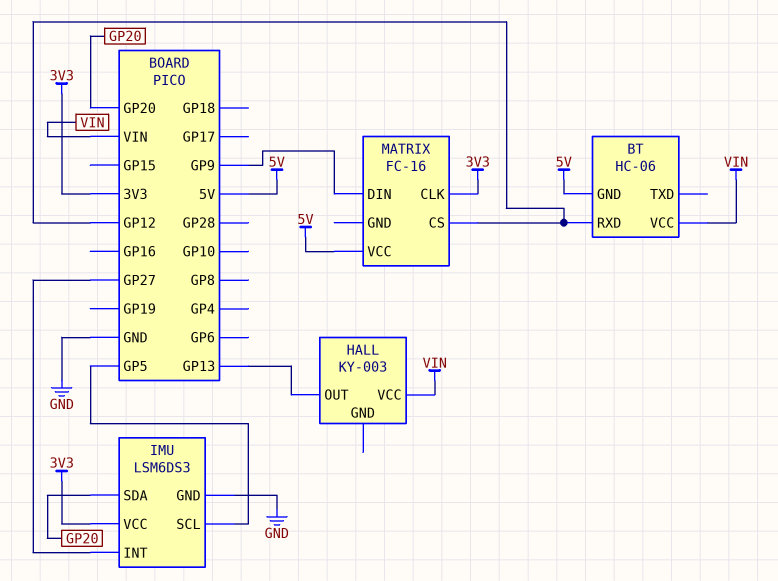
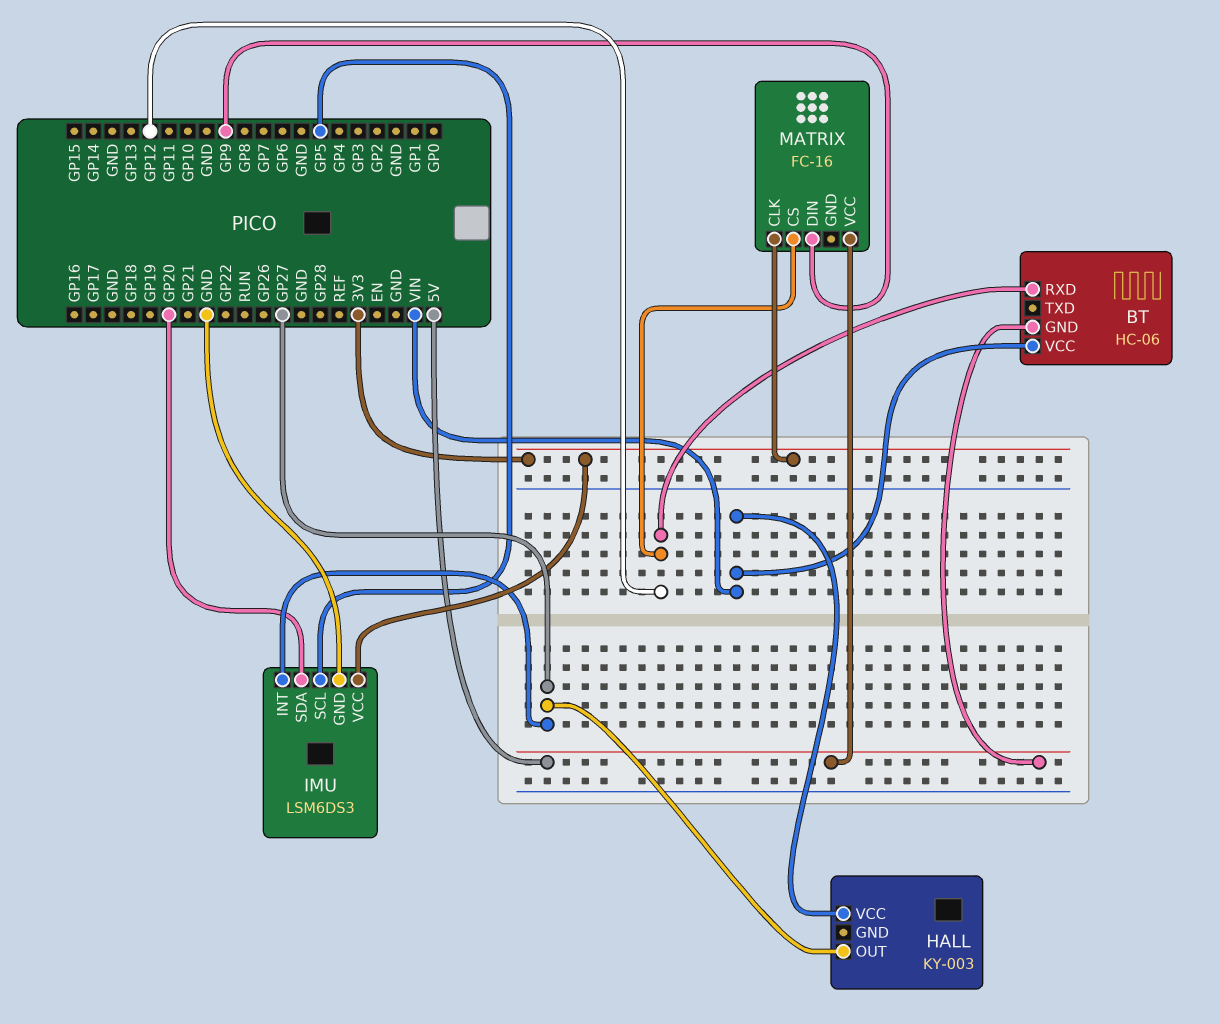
HALL pin OUT: GP13 -> GP27

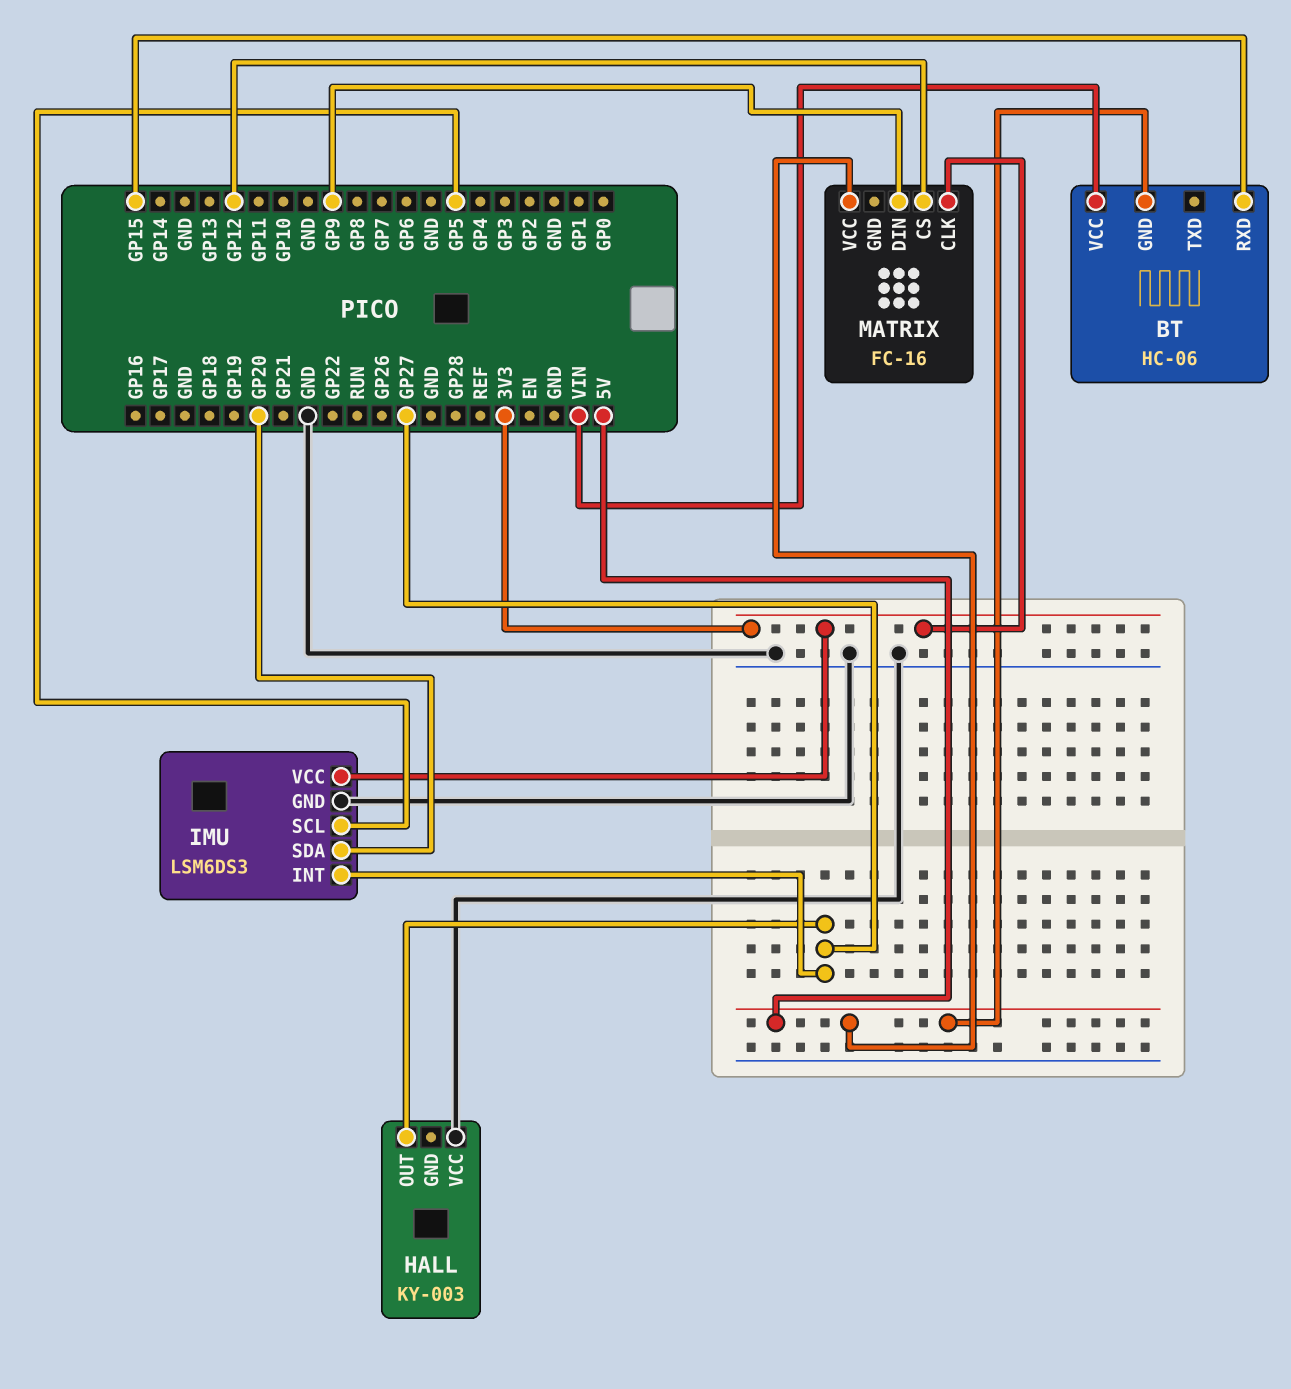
BT pin RXD: GP12 -> GP15
HALL pin VCC: VIN -> GND

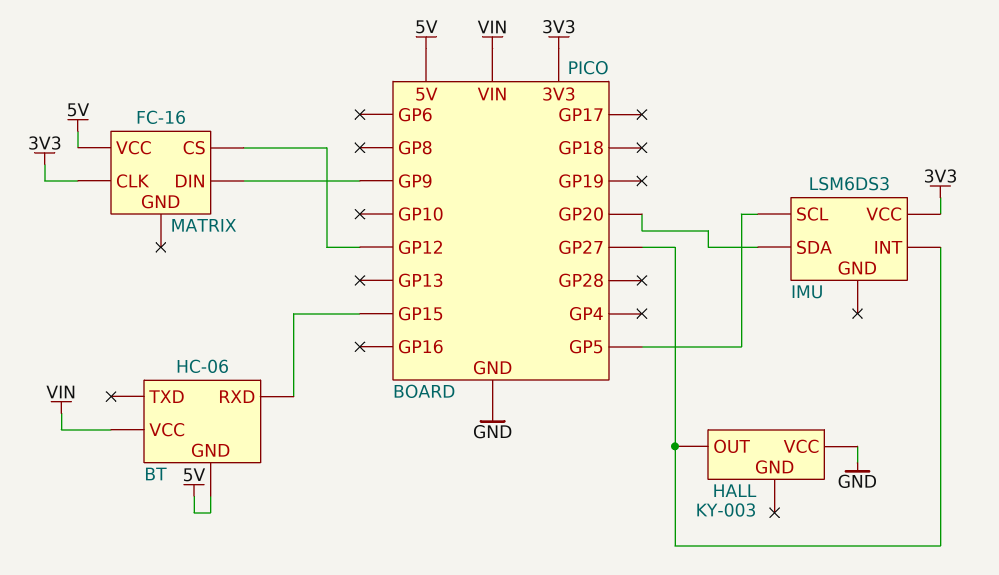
IMU pin GND: GND -> none

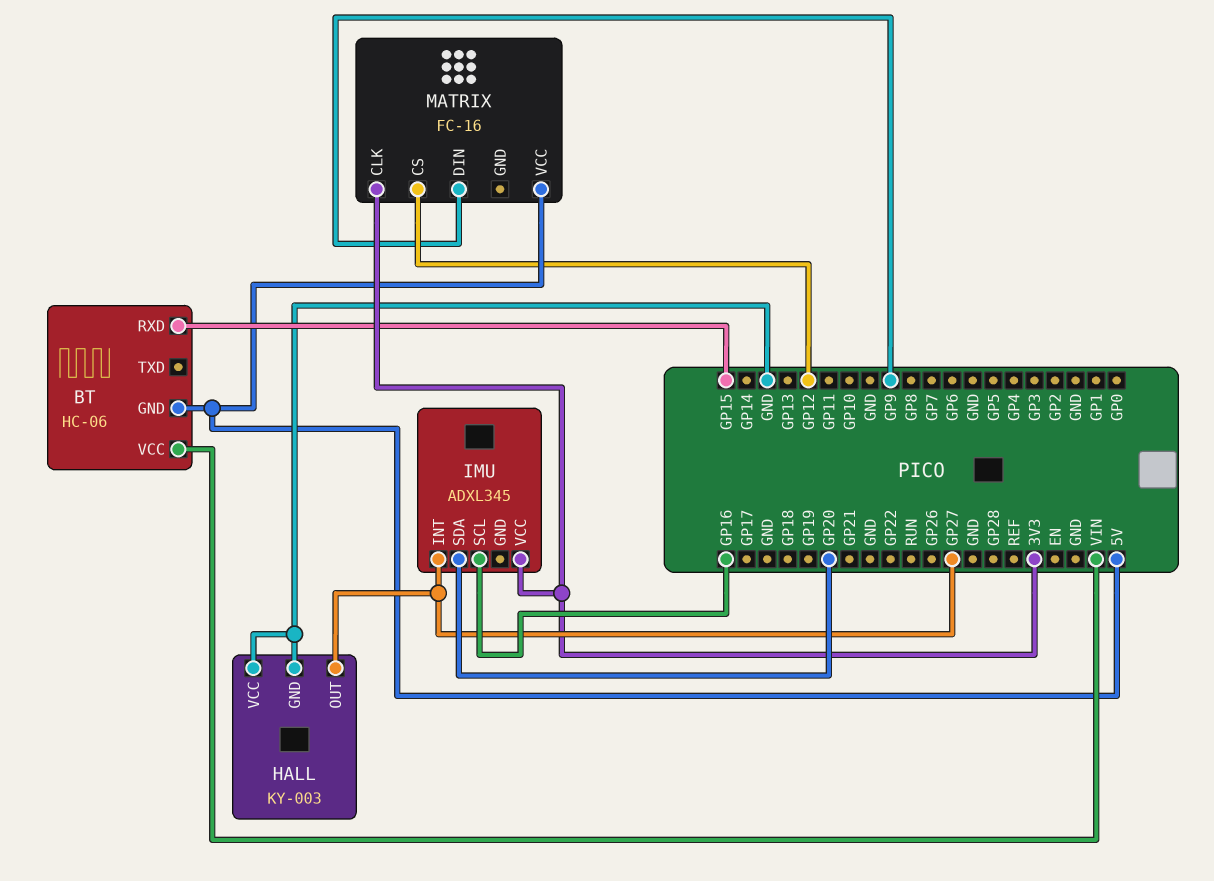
HALL pin GND: none -> GND
IMU: LSM6DS3 -> ADXL345
IMU pin SCL: GP5 -> GP16

